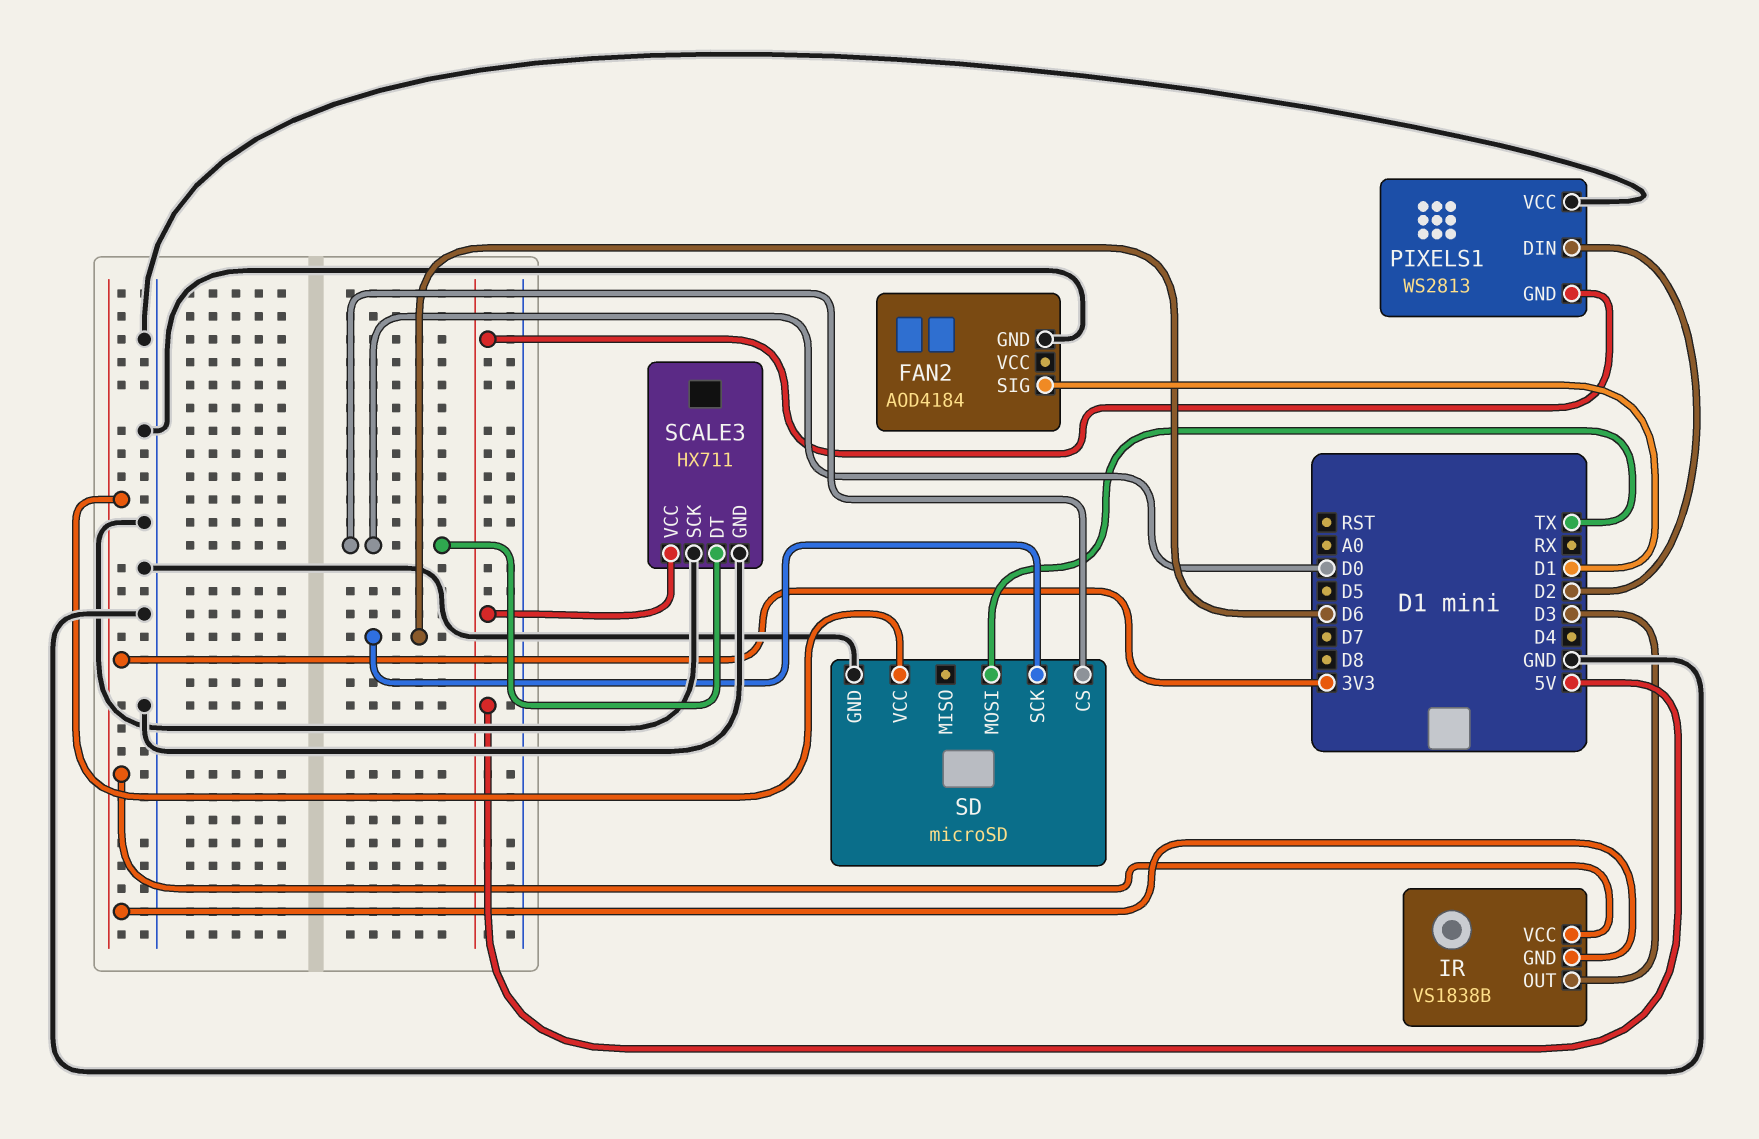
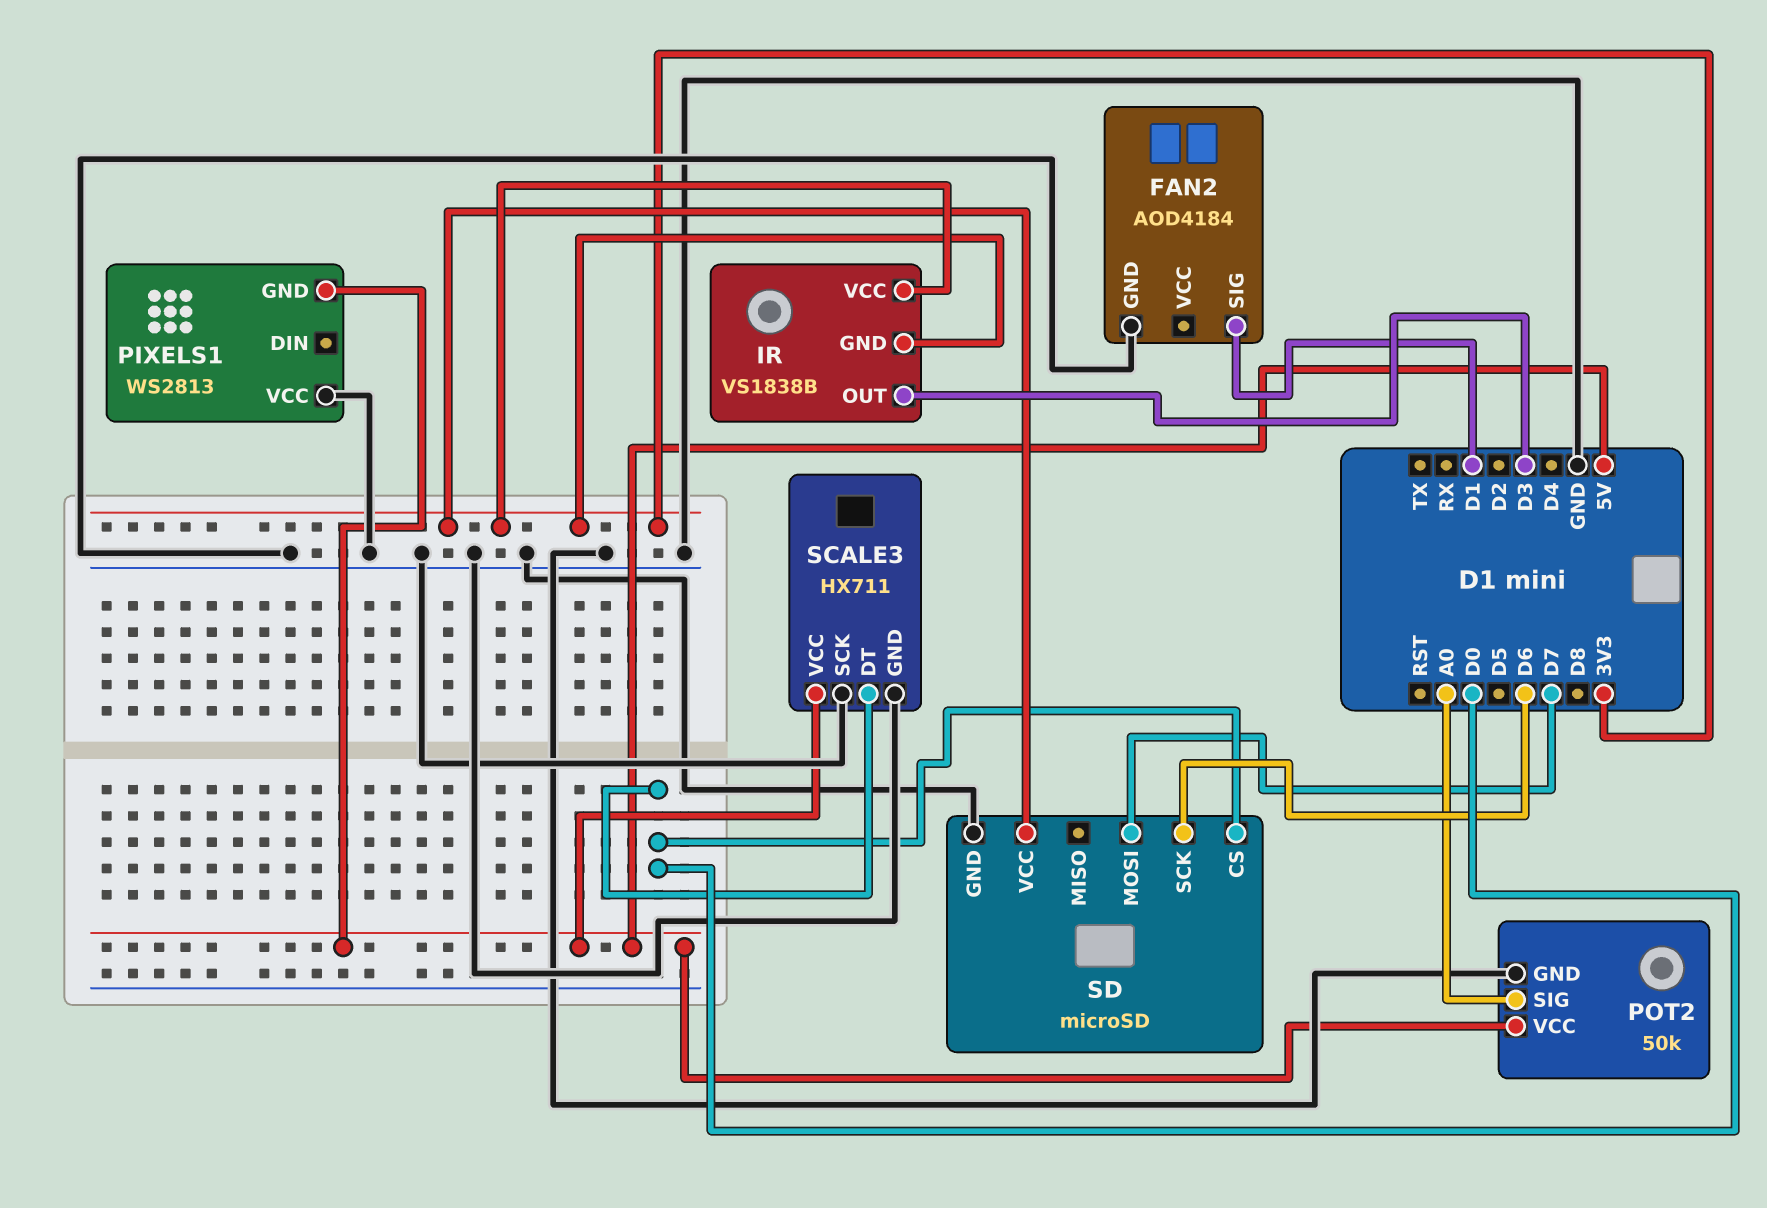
PIXELS1 pin DIN: D2 -> none
POT2: none -> 50k
POT2 pin GND: none -> GND
POT2 pin SIG: none -> A0
POT2 pin VCC: none -> 5V
SD pin MOSI: TX -> D7

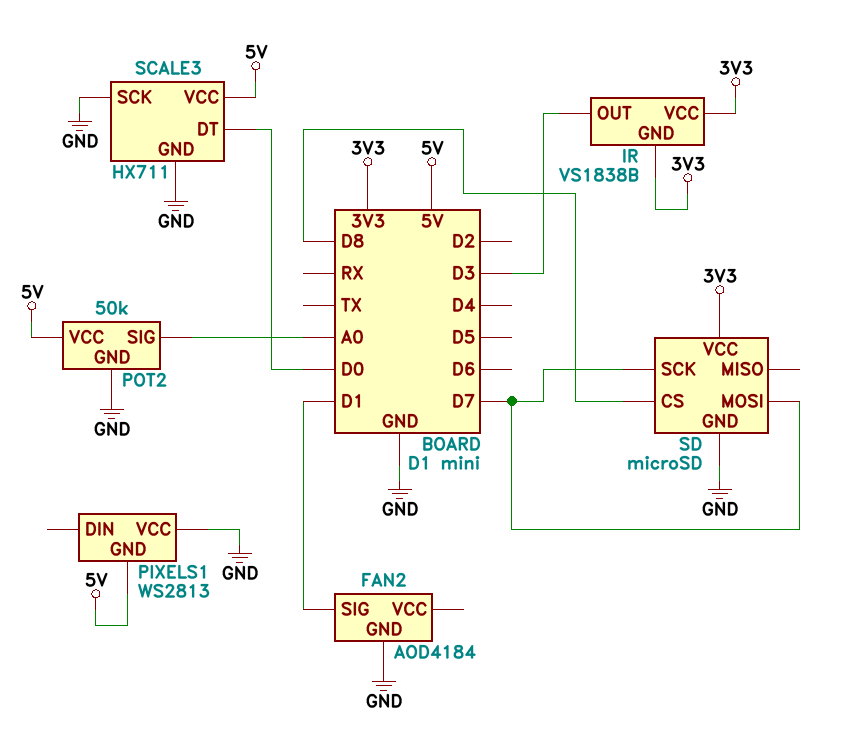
SD pin CS: D0 -> D8
SD pin SCK: D6 -> D7

